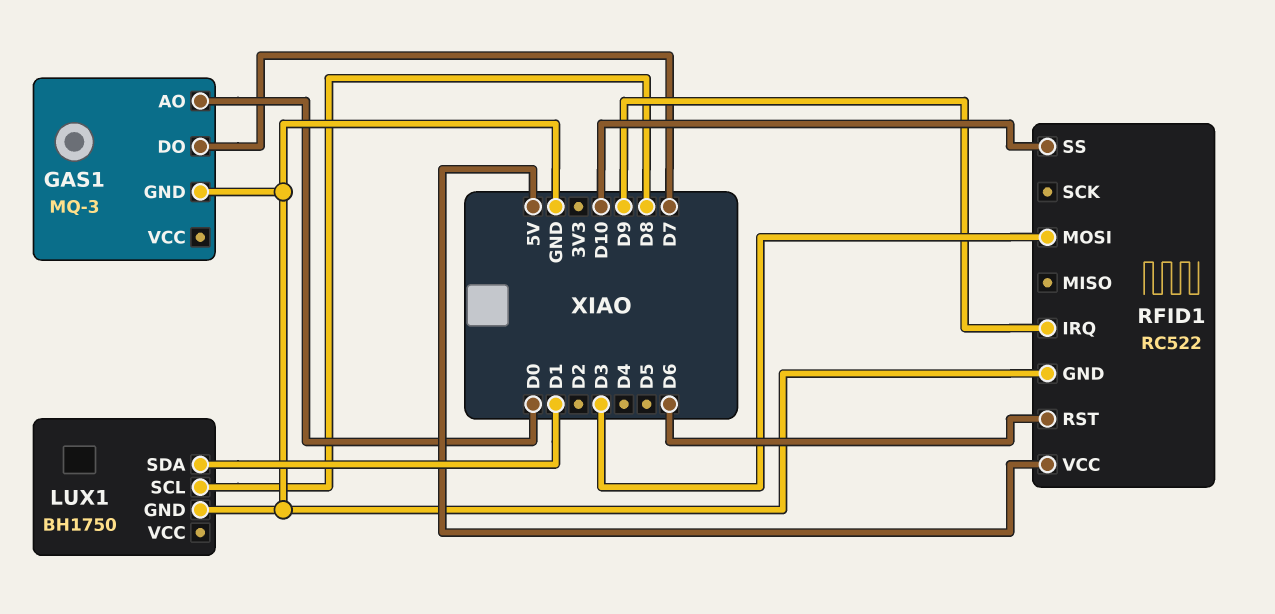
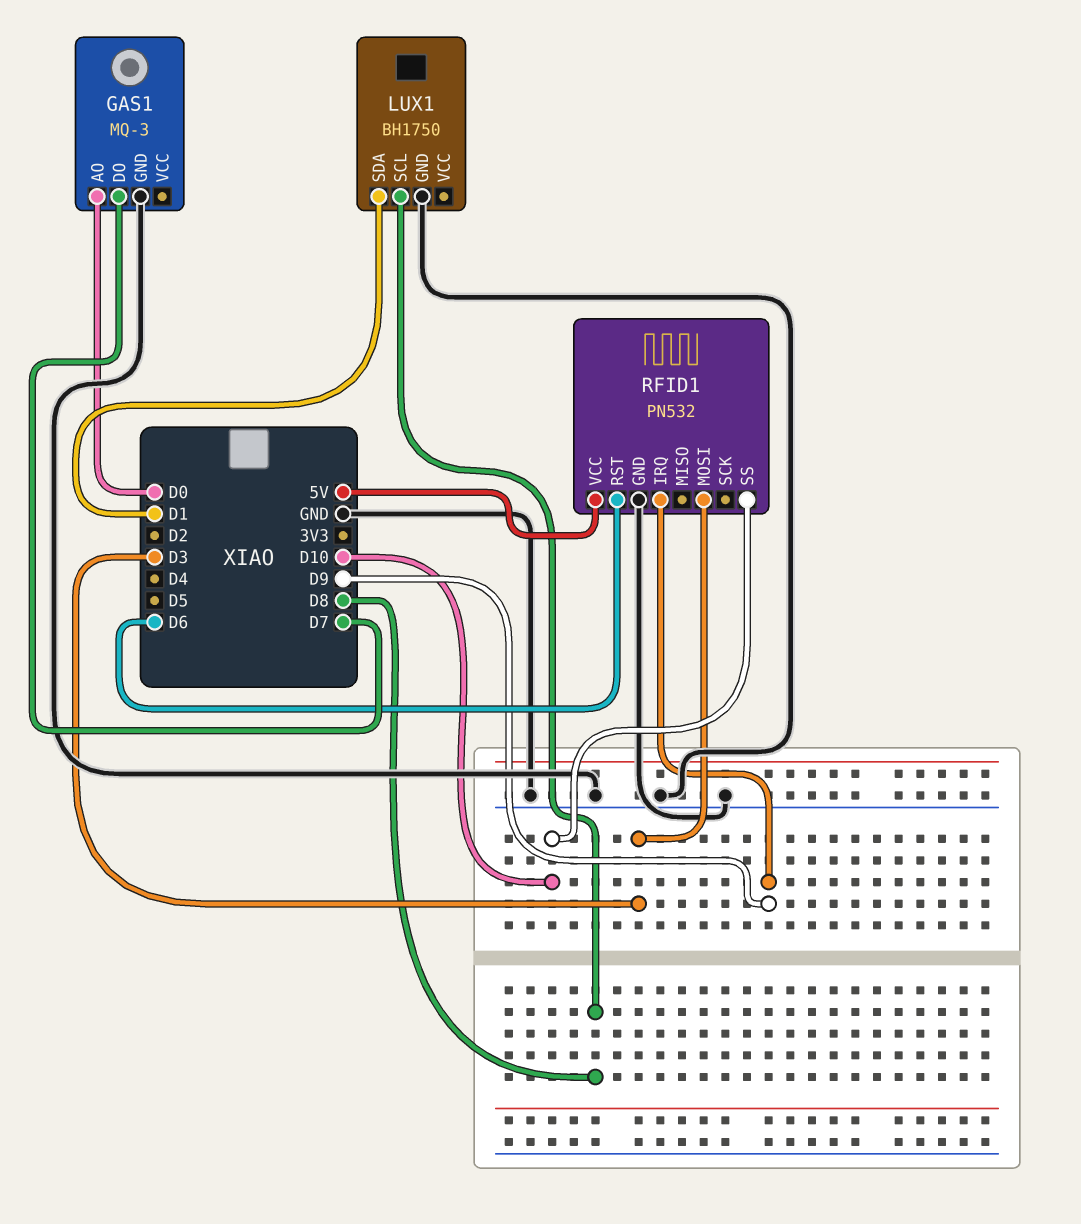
RFID1: RC522 -> PN532

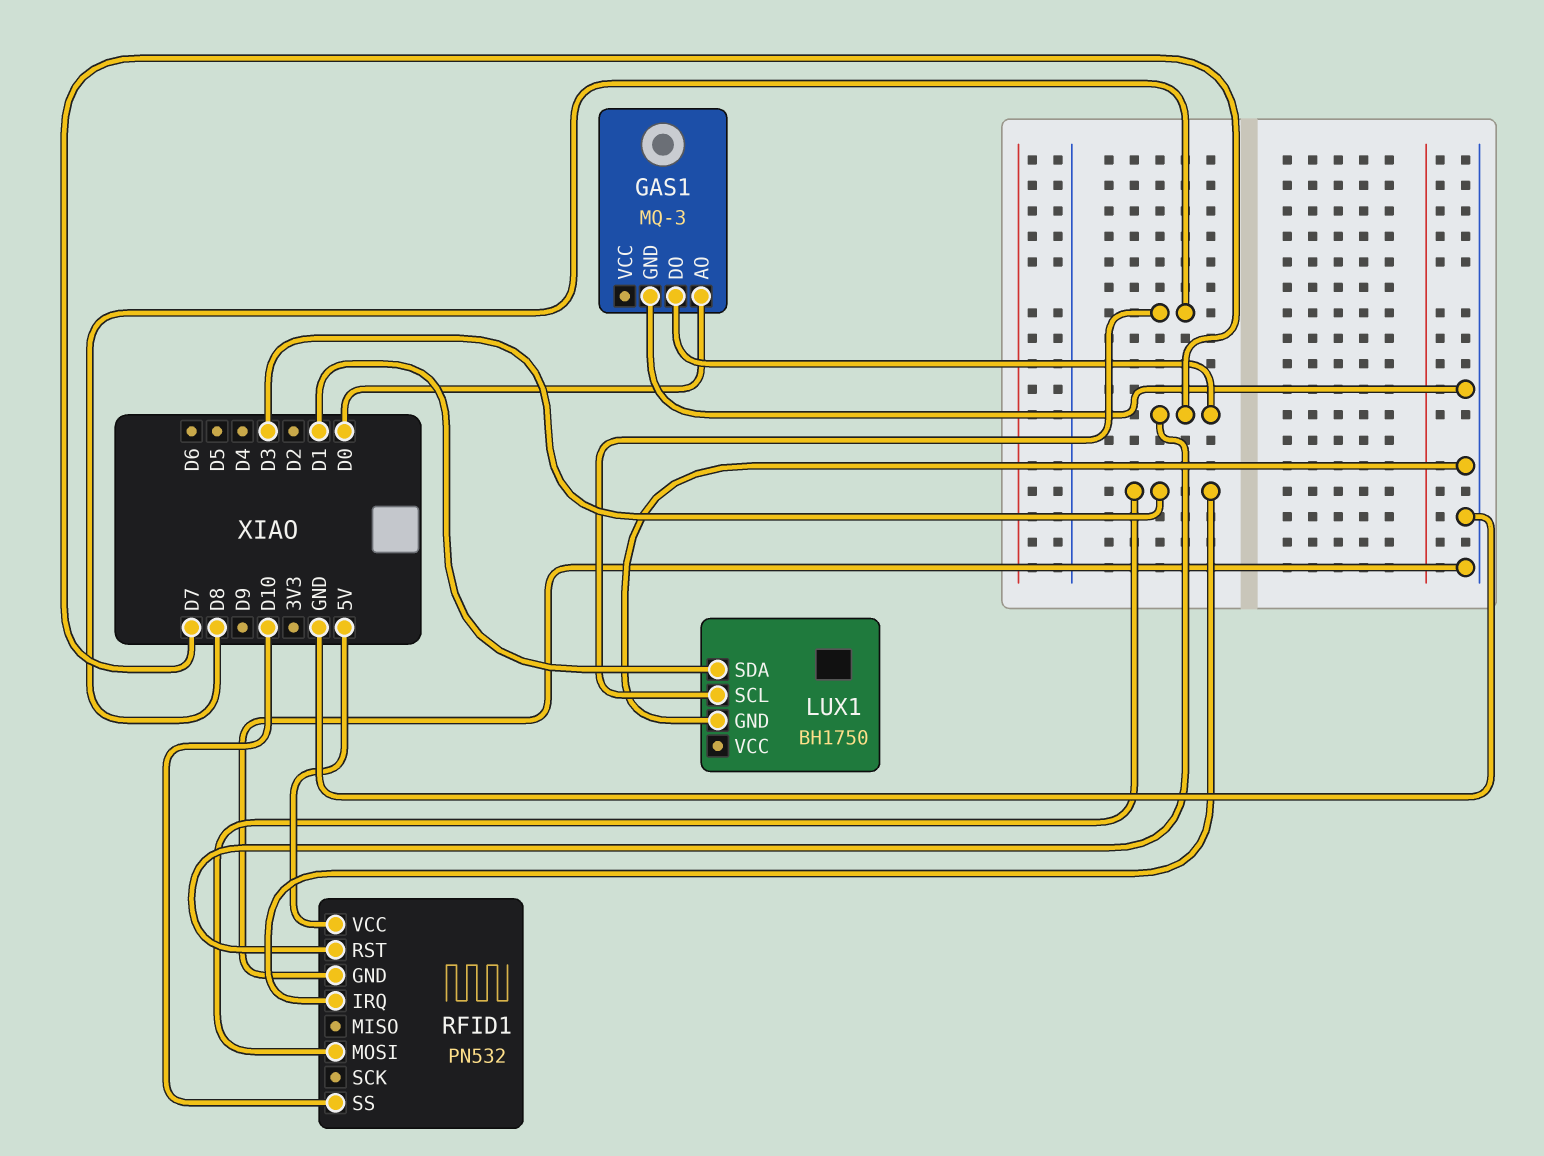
RFID1 pin IRQ: D9 -> D3
RFID1 pin RST: D6 -> D7

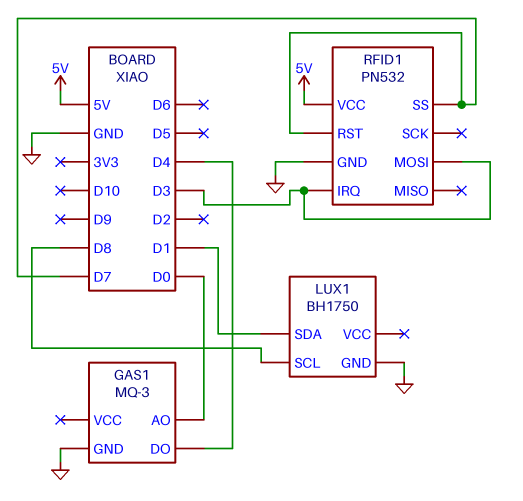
GAS1 pin DO: D7 -> D4
RFID1 pin SS: D10 -> D7

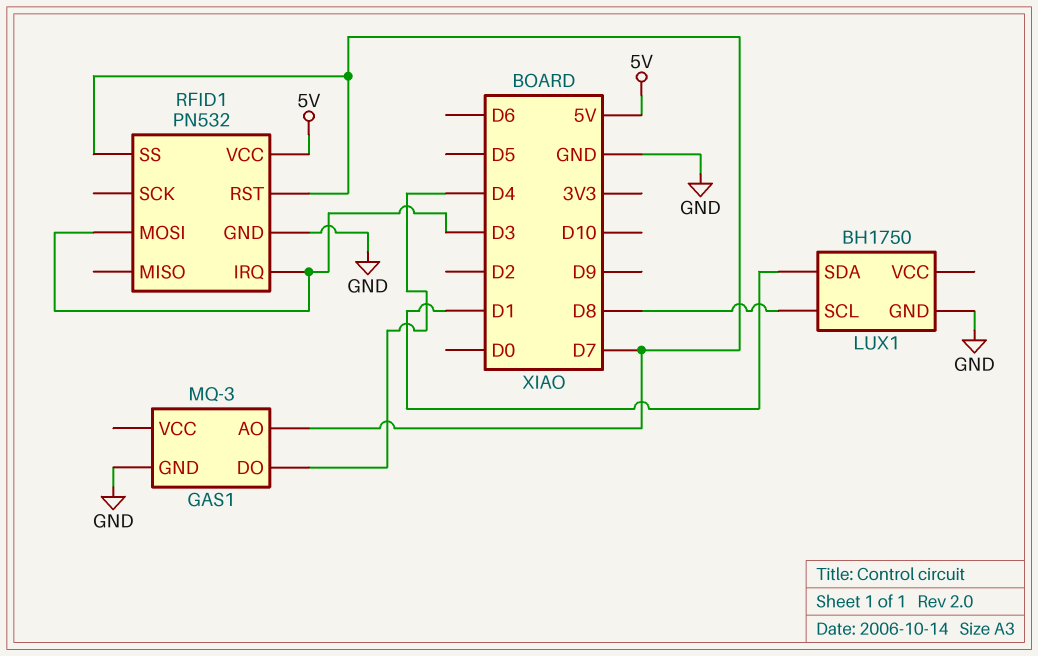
GAS1 pin AO: D0 -> D7

